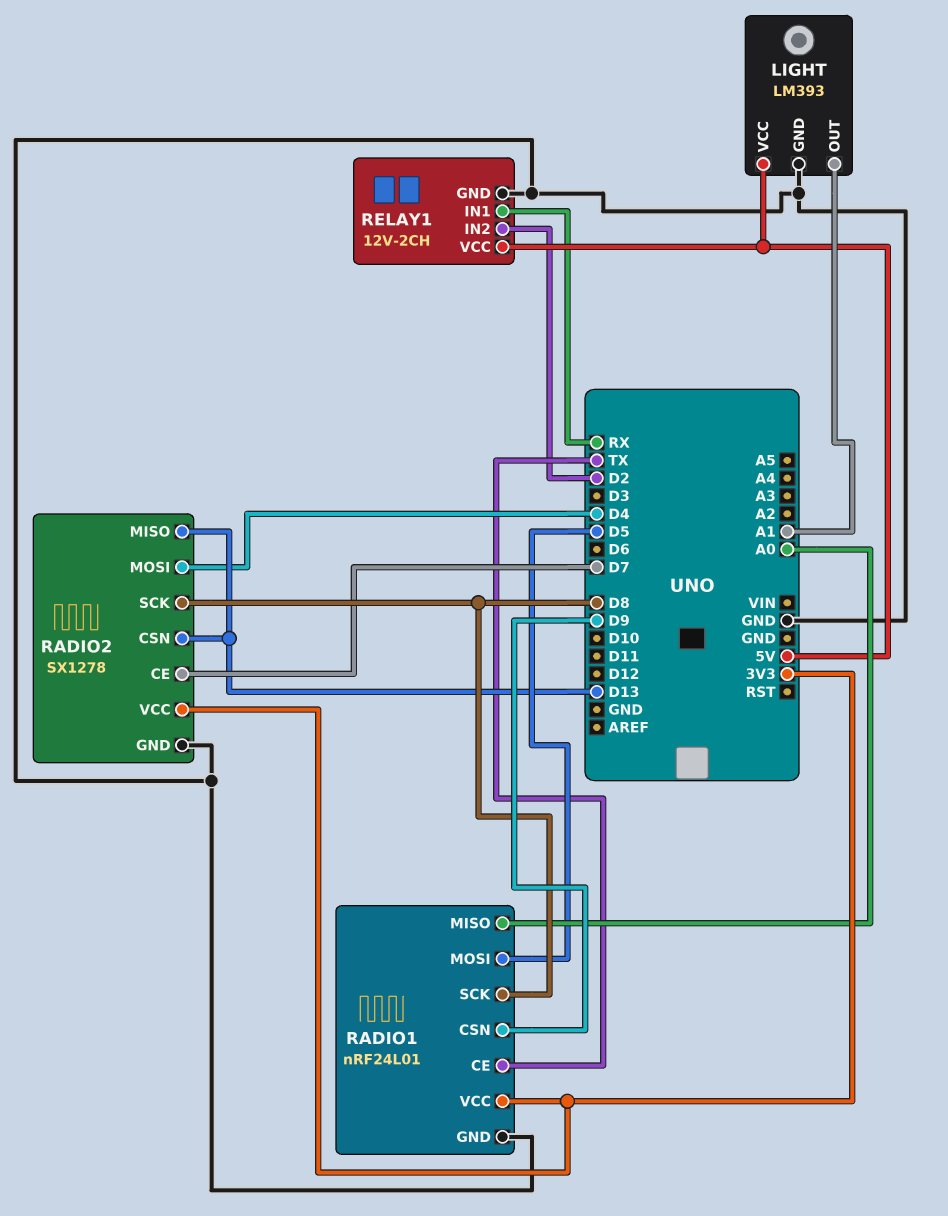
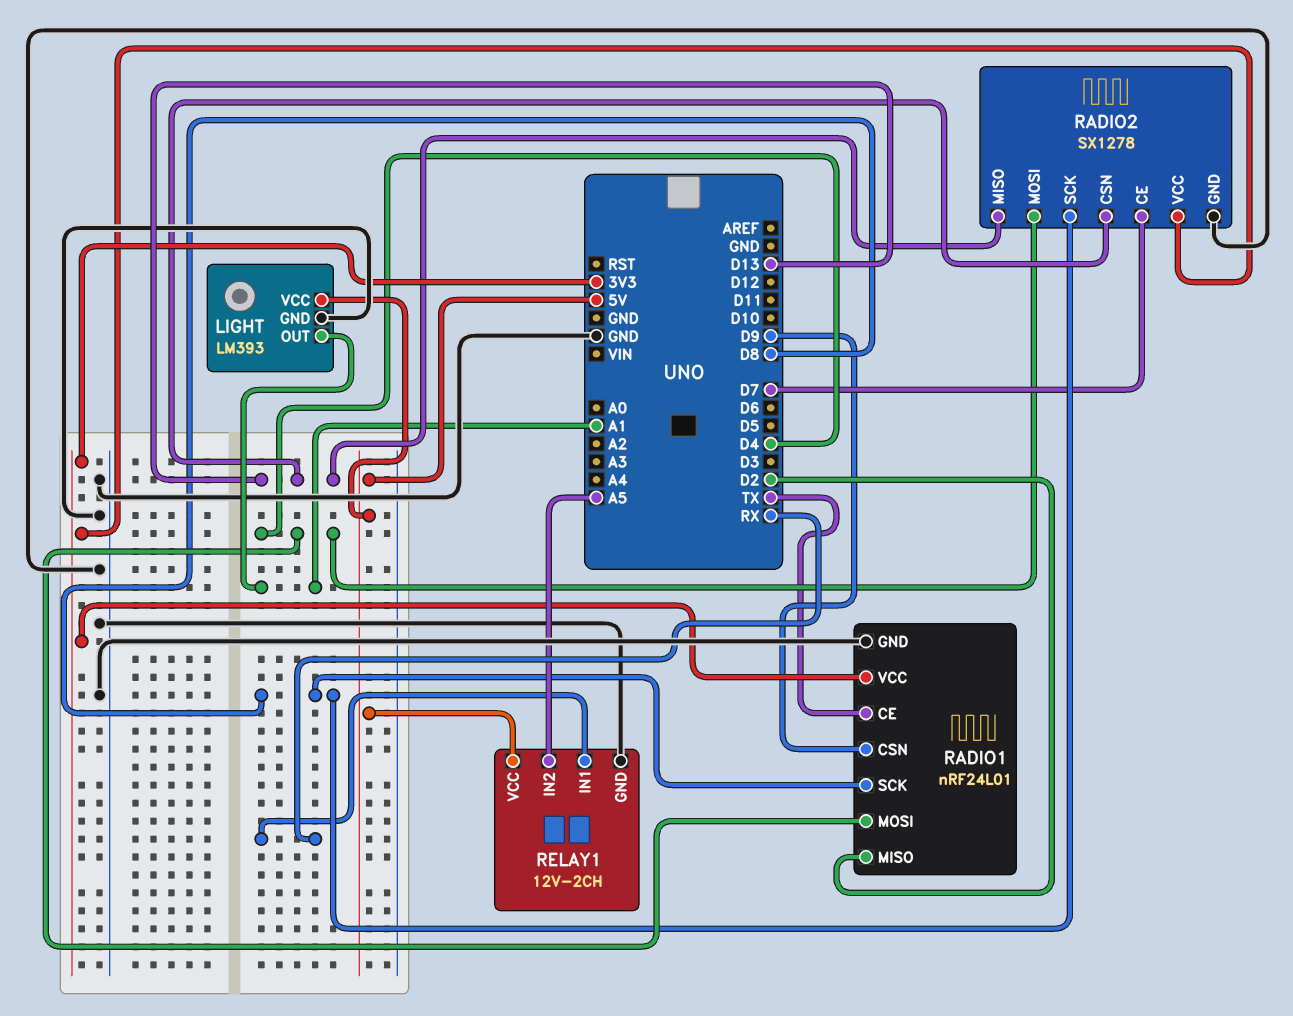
RADIO1 pin MISO: A0 -> D2
RADIO1 pin MOSI: D5 -> D4
RELAY1 pin IN2: D2 -> A5

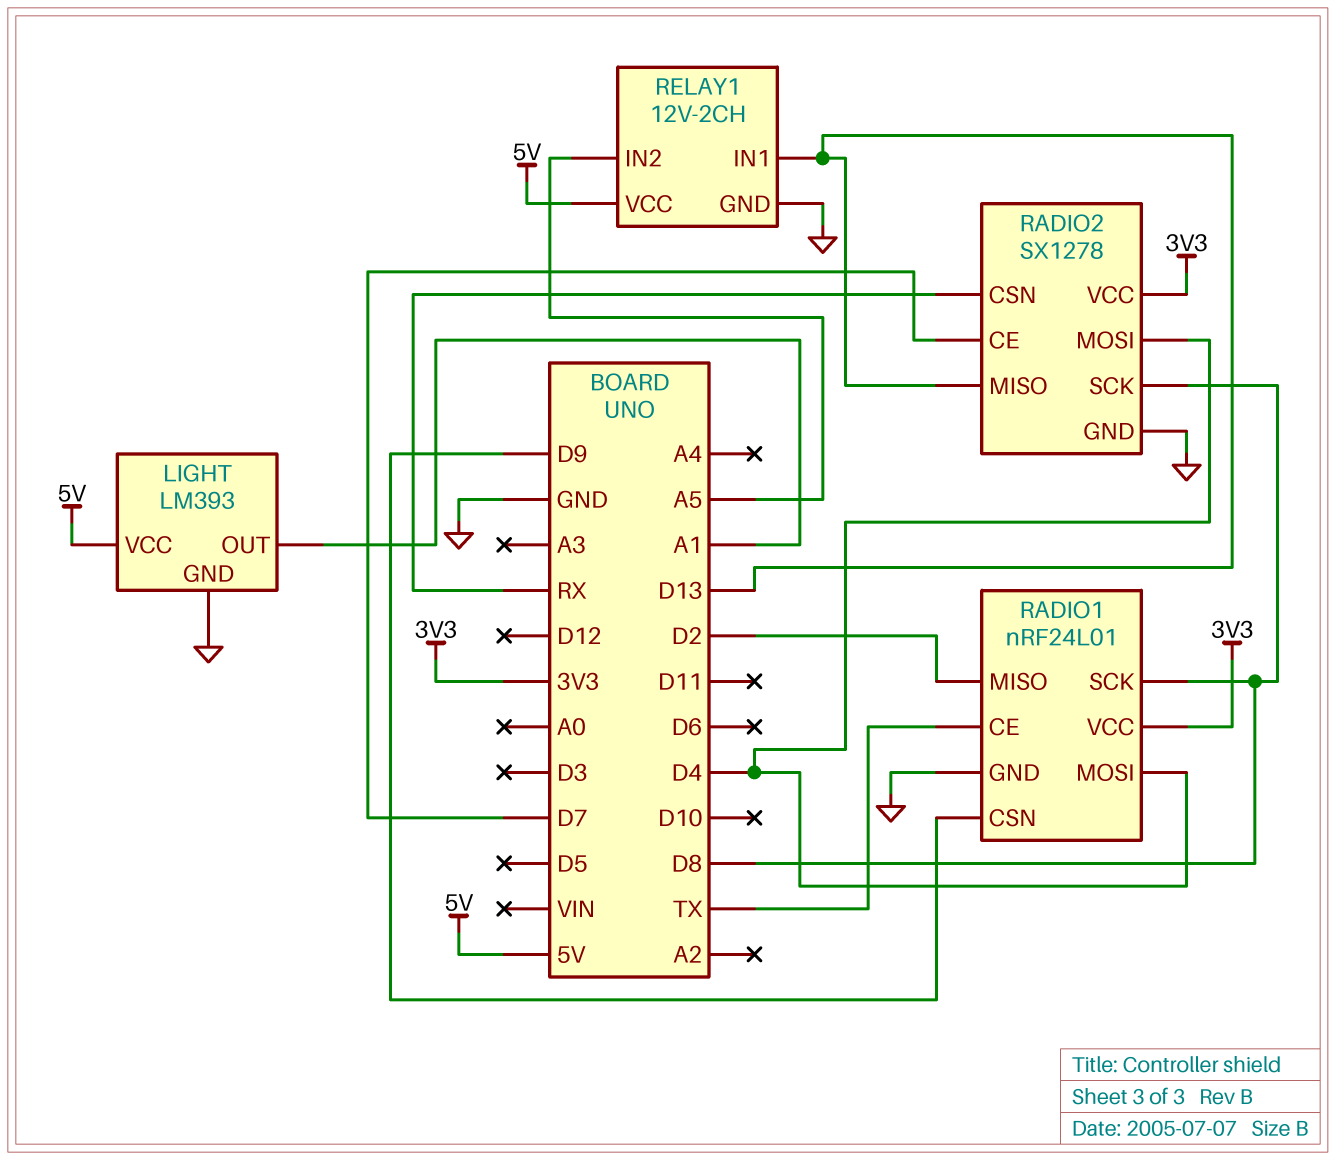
RADIO2 pin CSN: D13 -> RX
RELAY1 pin IN1: RX -> D13

